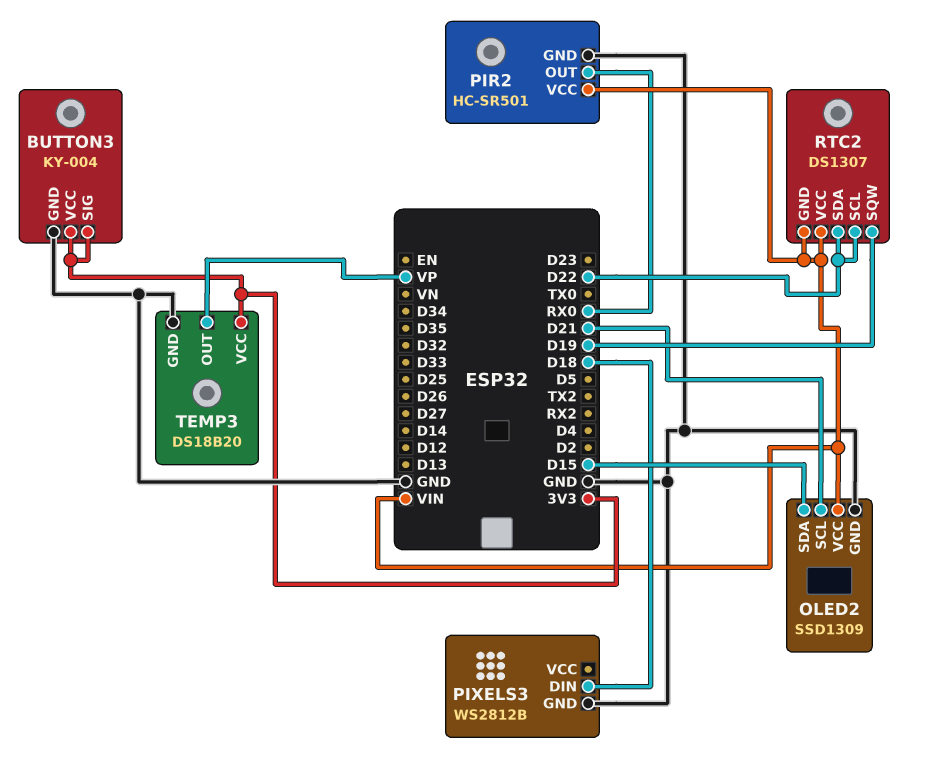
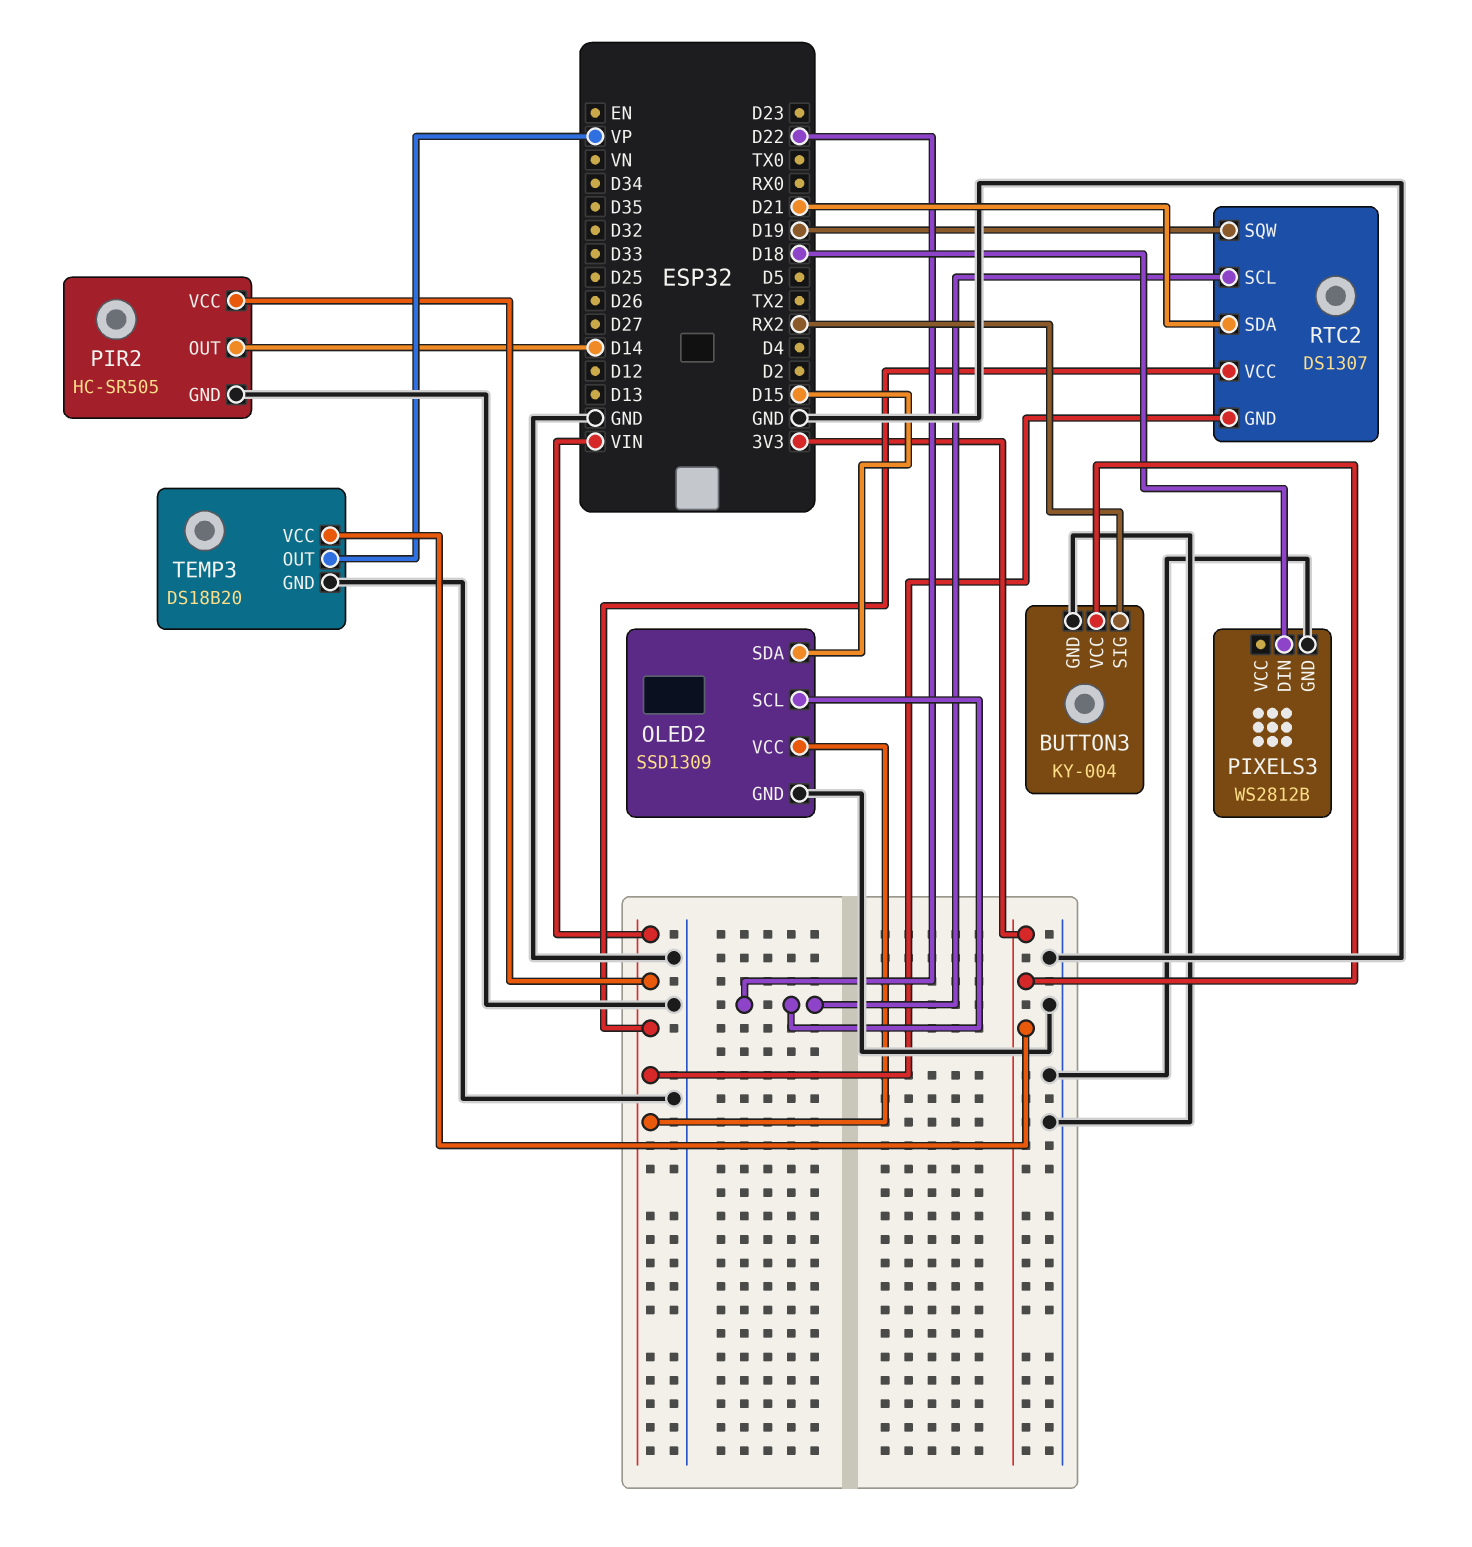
BUTTON3 pin SIG: 3V3 -> RX2
OLED2 pin SCL: D21 -> D22
PIR2: HC-SR501 -> HC-SR505
PIR2 pin OUT: RX0 -> D14
RTC2 pin SDA: D22 -> D21

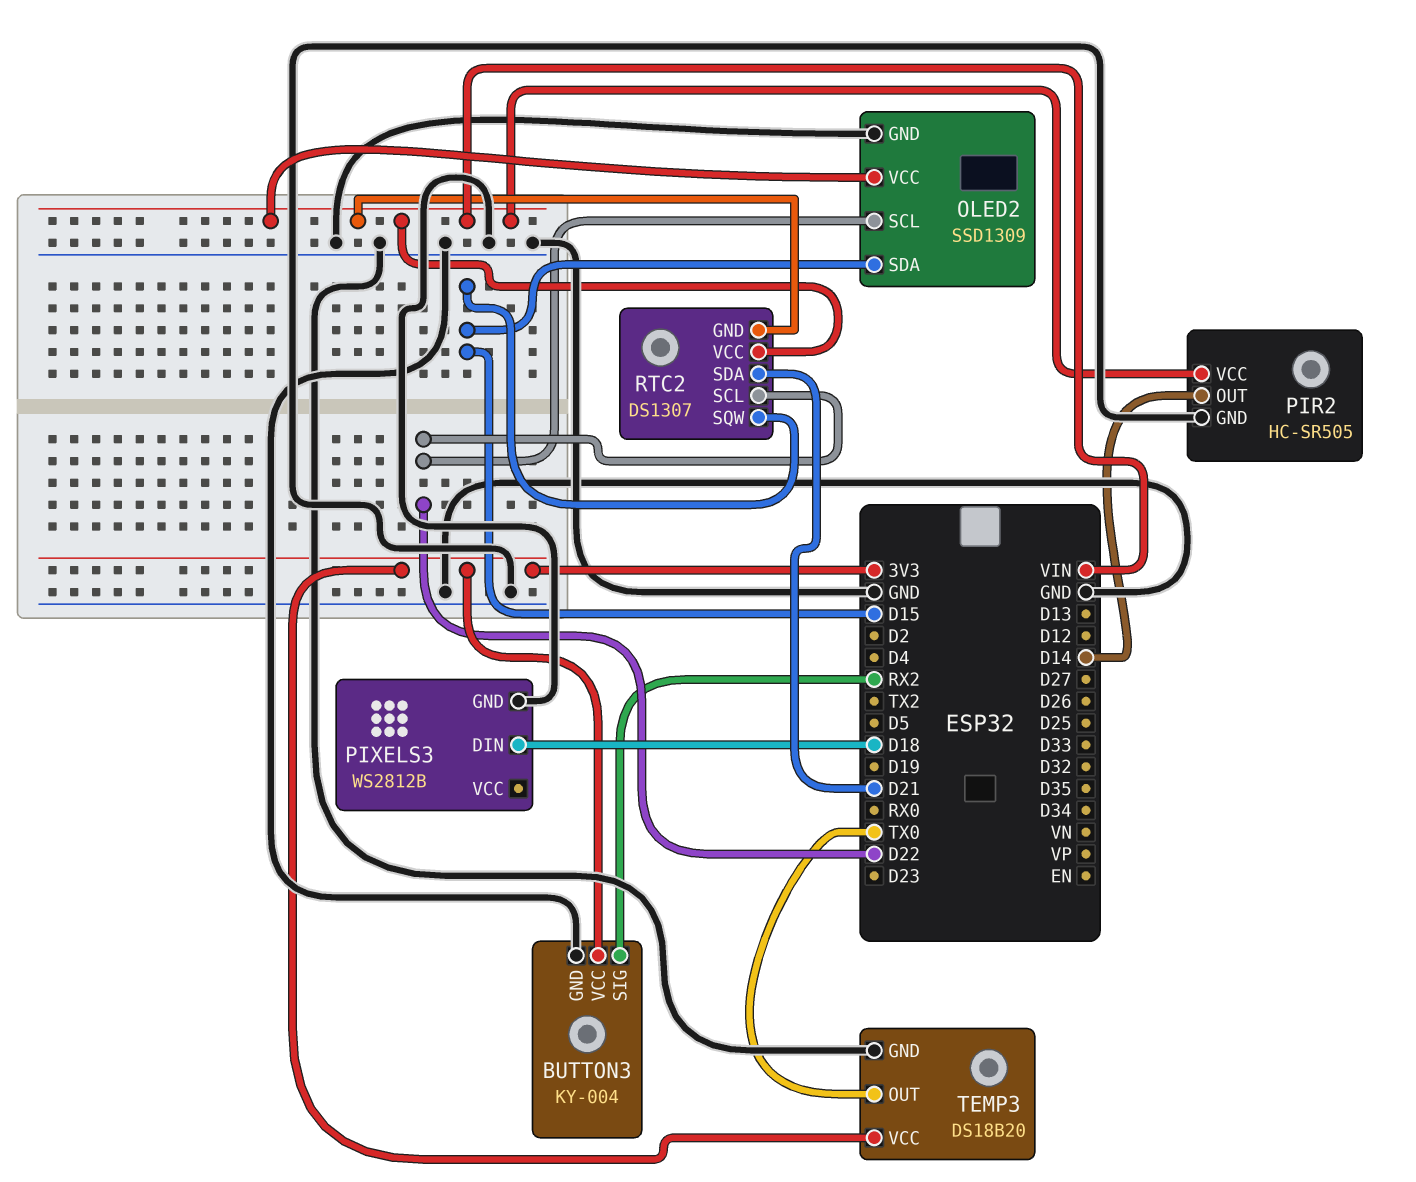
RTC2 pin SQW: D19 -> D15
TEMP3 pin OUT: VP -> TX0

